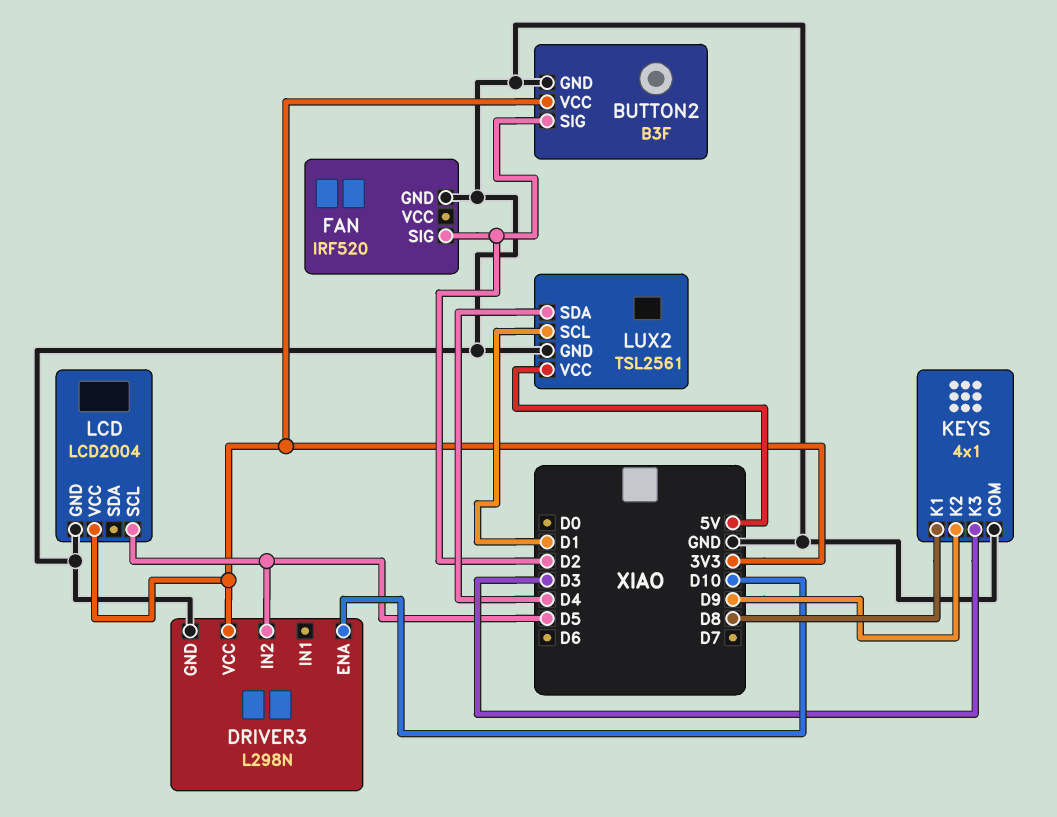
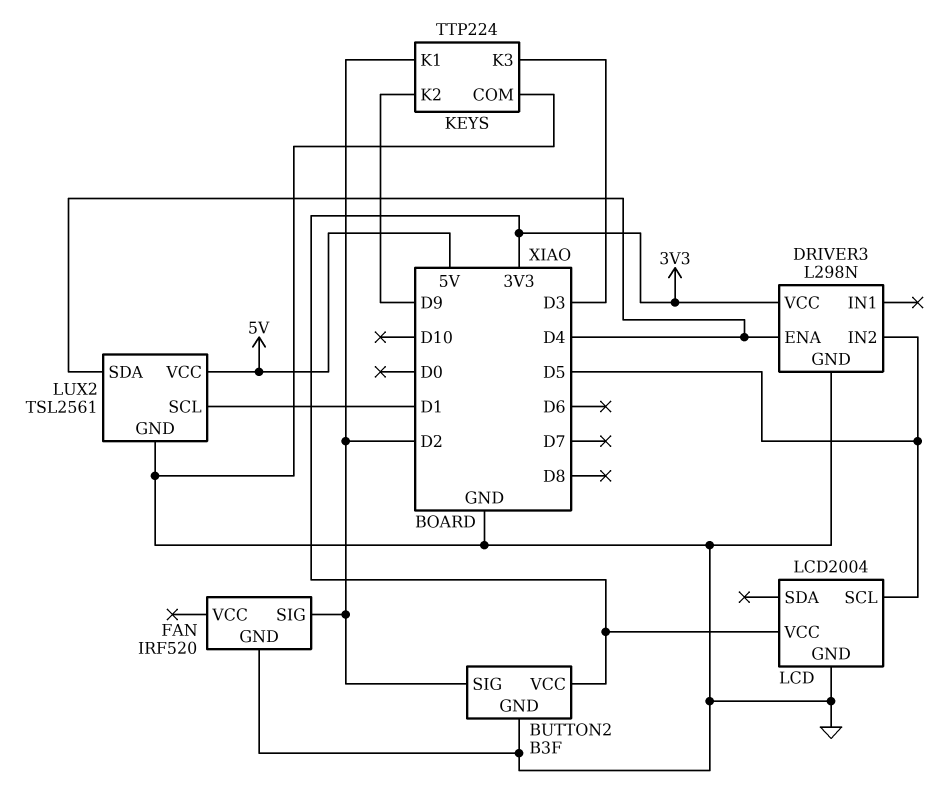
DRIVER3 pin ENA: D10 -> D4
KEYS: 4x1 -> TTP224
KEYS pin K1: D8 -> D2

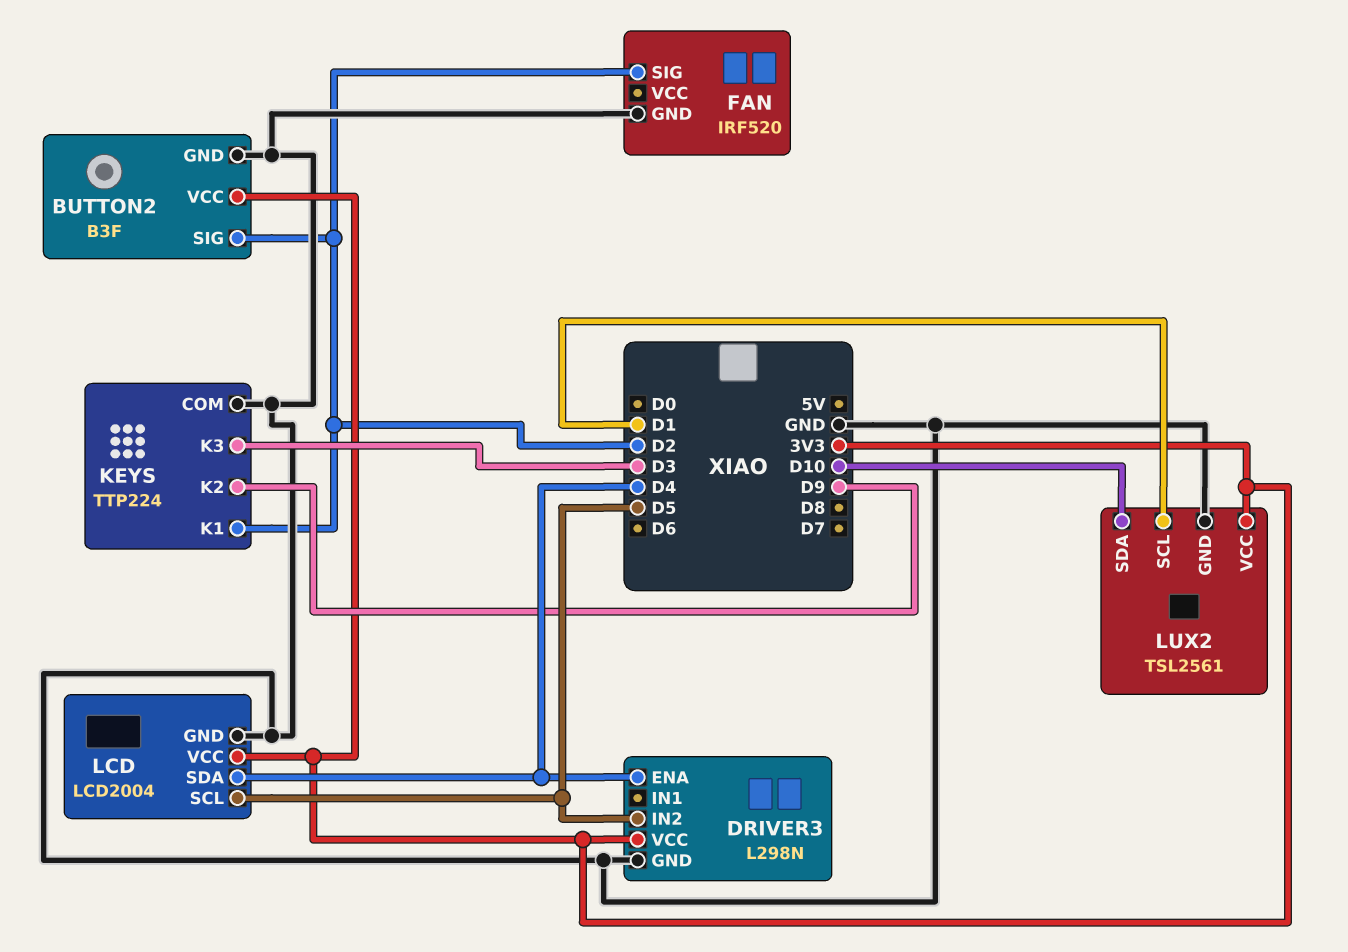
LCD pin SDA: none -> D4
LUX2 pin SDA: D4 -> D10
LUX2 pin VCC: 5V -> 3V3

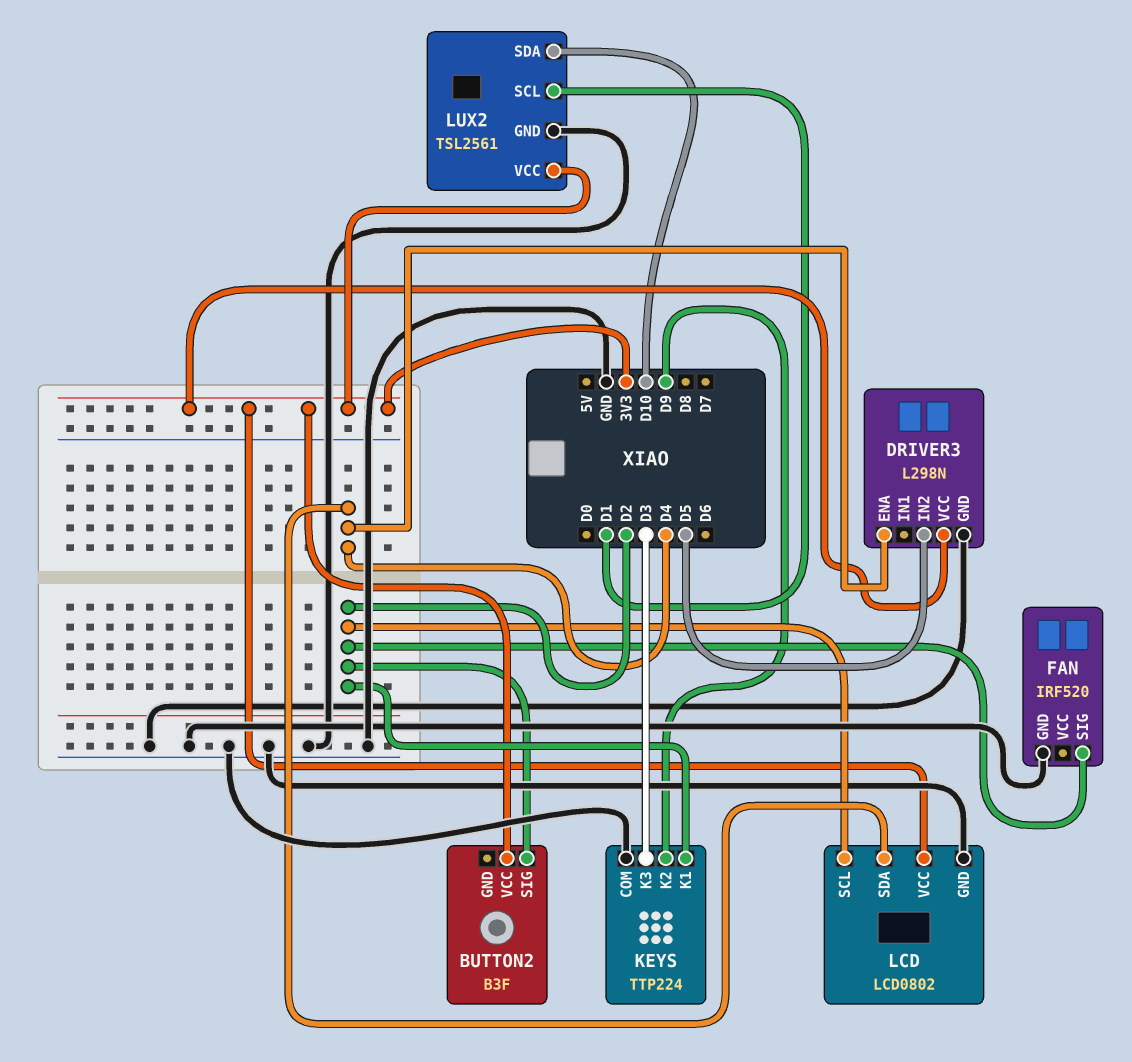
BUTTON2 pin GND: GND -> none
LCD: LCD2004 -> LCD0802
LCD pin SCL: D5 -> D2

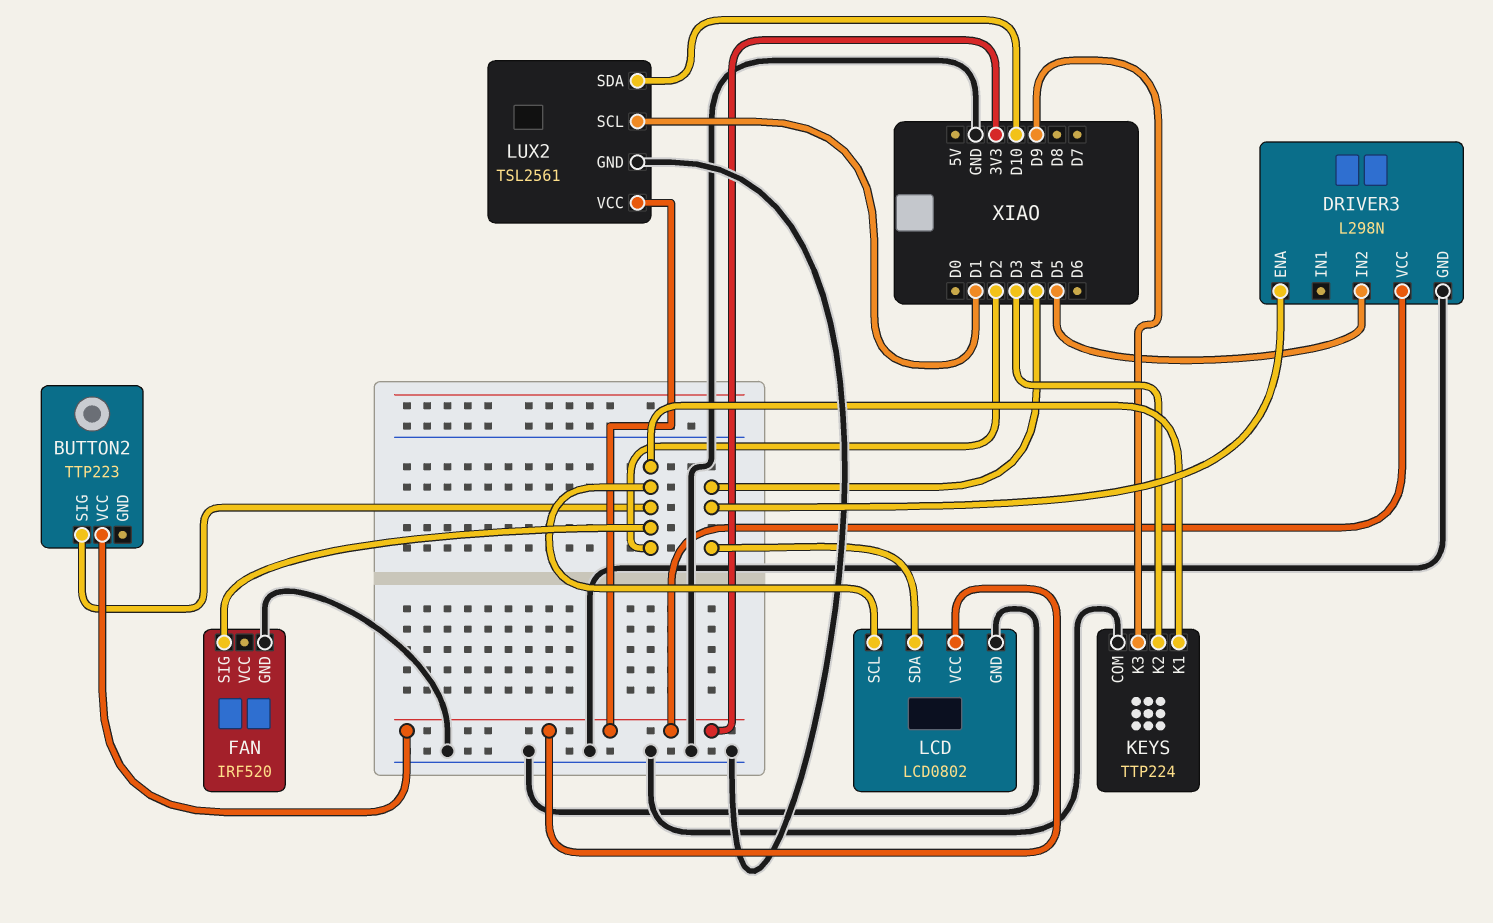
BUTTON2: B3F -> TTP223
KEYS pin K2: D9 -> D3
KEYS pin K3: D3 -> D9

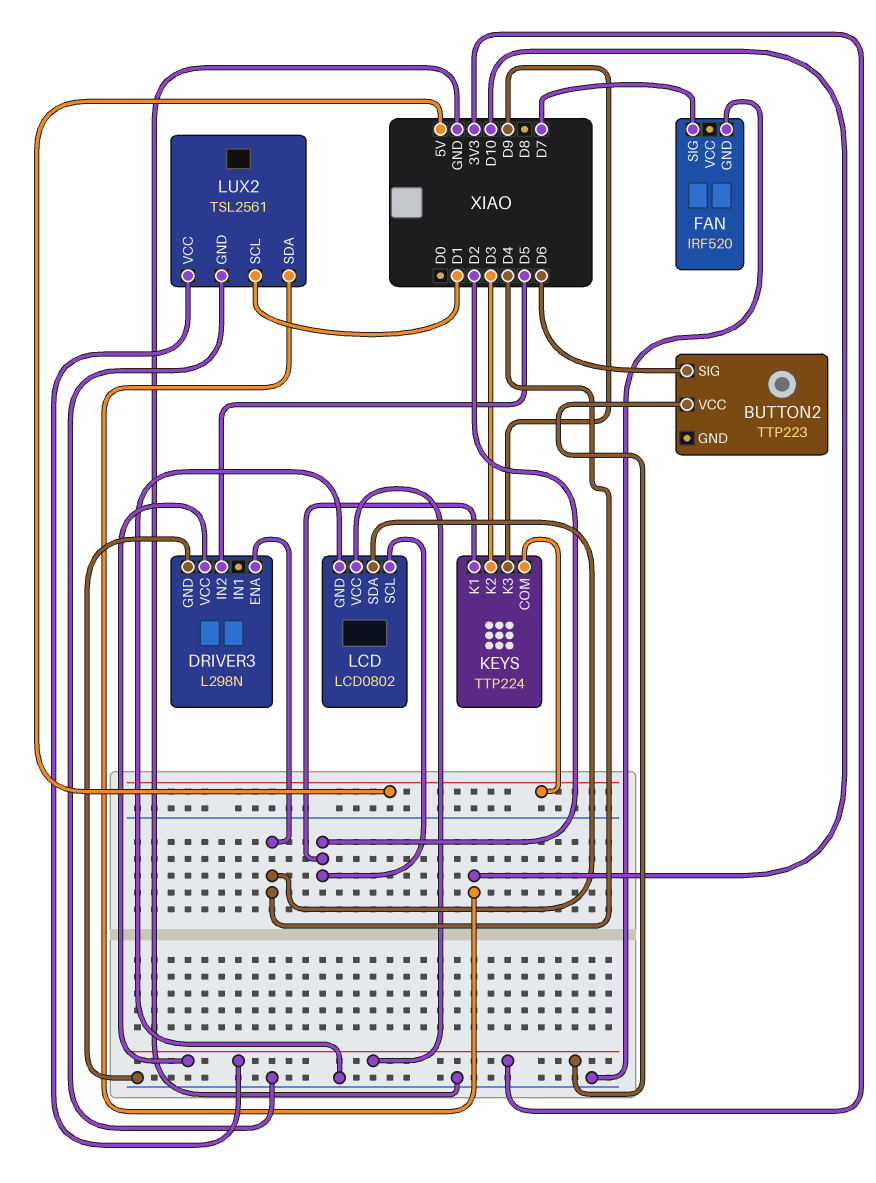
BUTTON2 pin SIG: D2 -> D6
FAN pin SIG: D2 -> D7
KEYS pin COM: GND -> 5V

